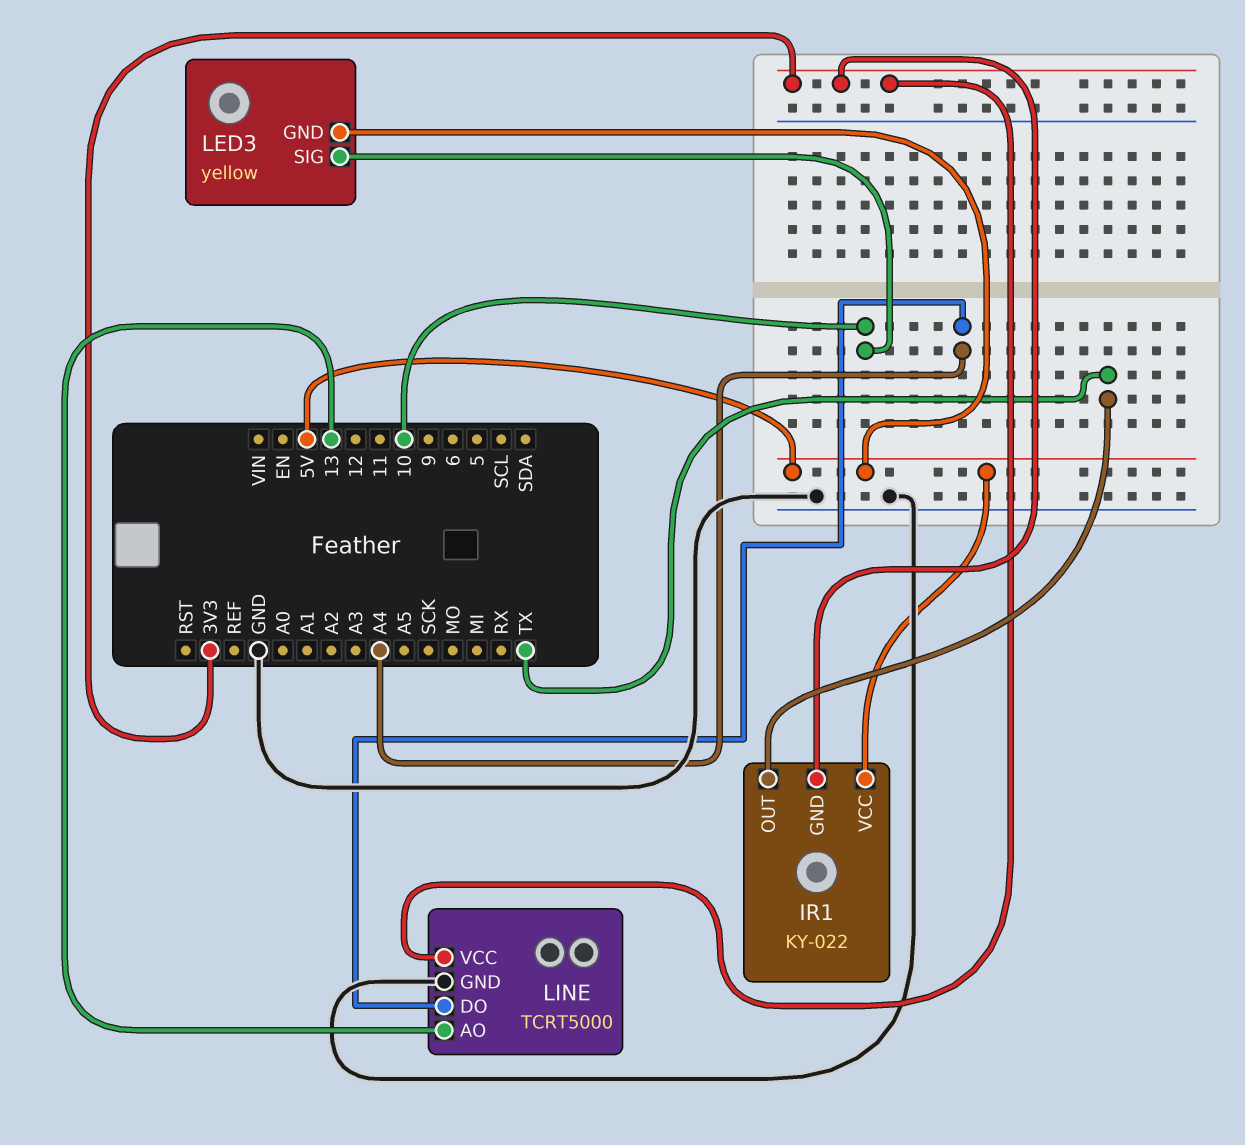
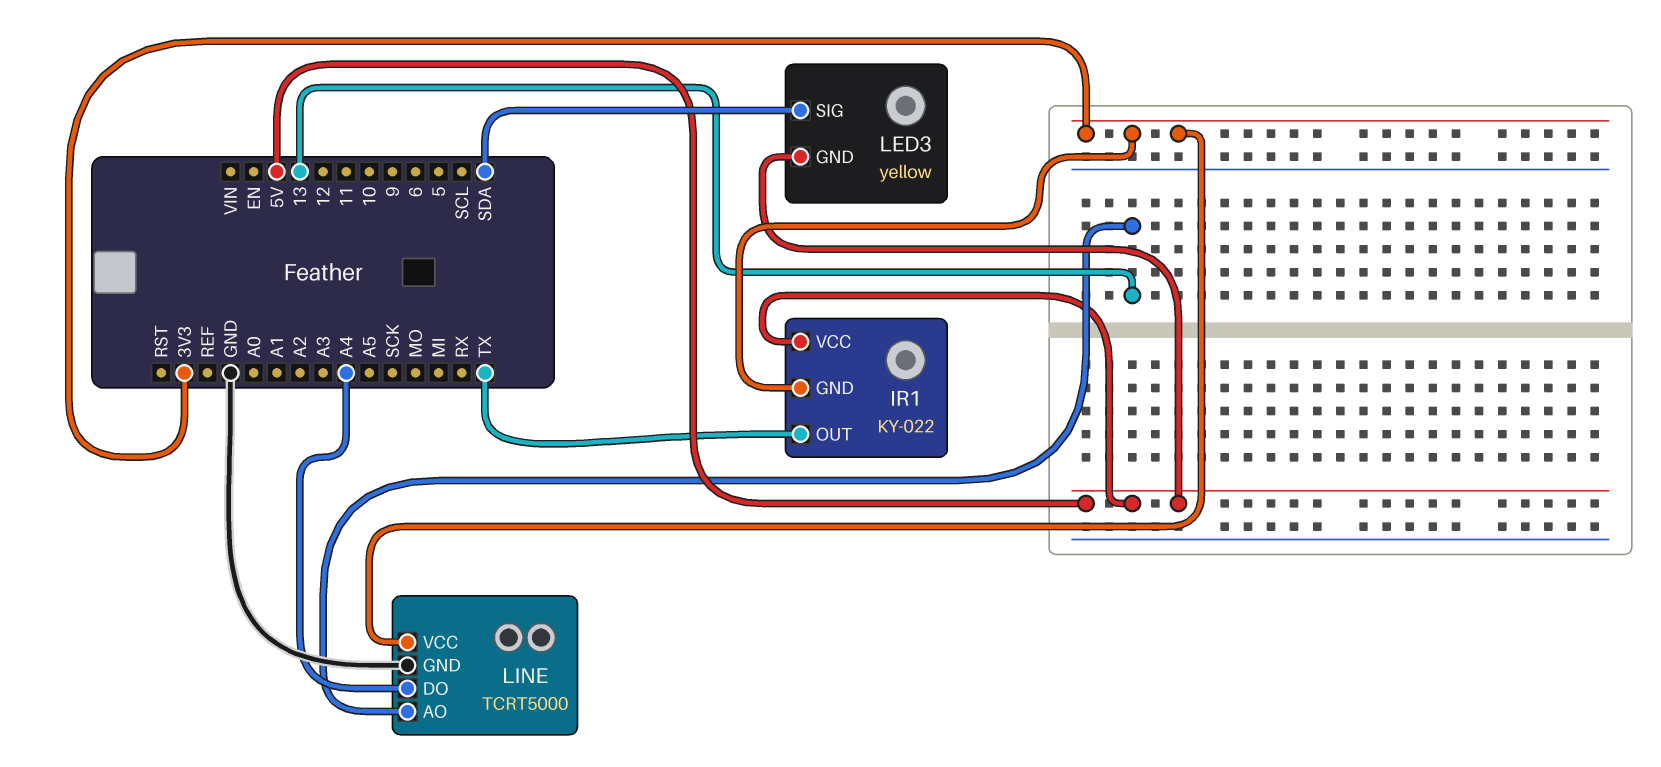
LED3 pin SIG: 10 -> SDA

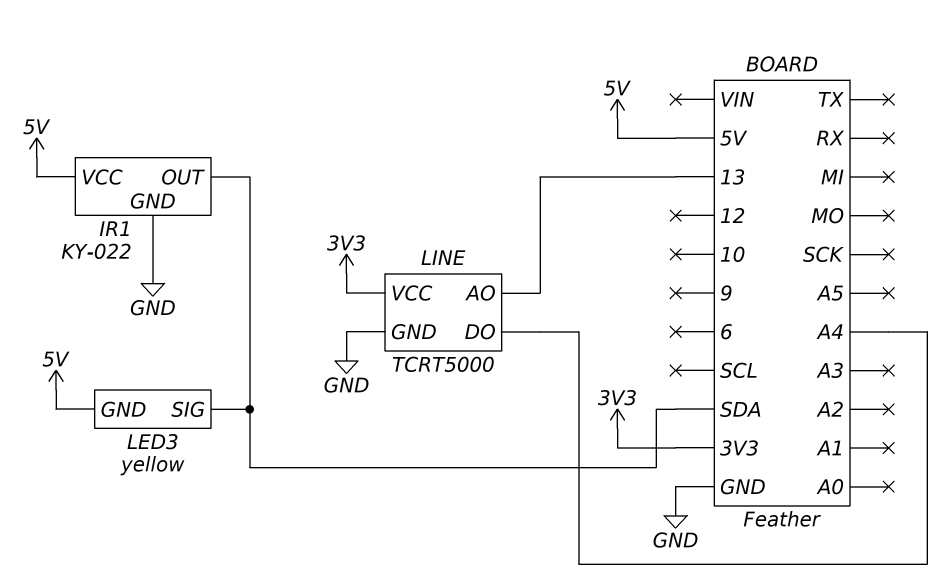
IR1 pin GND: 3V3 -> GND
IR1 pin OUT: TX -> SDA

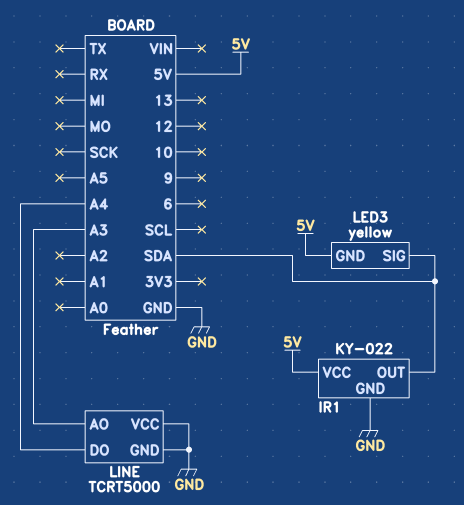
LINE pin AO: 13 -> A3
LINE pin VCC: 3V3 -> GND

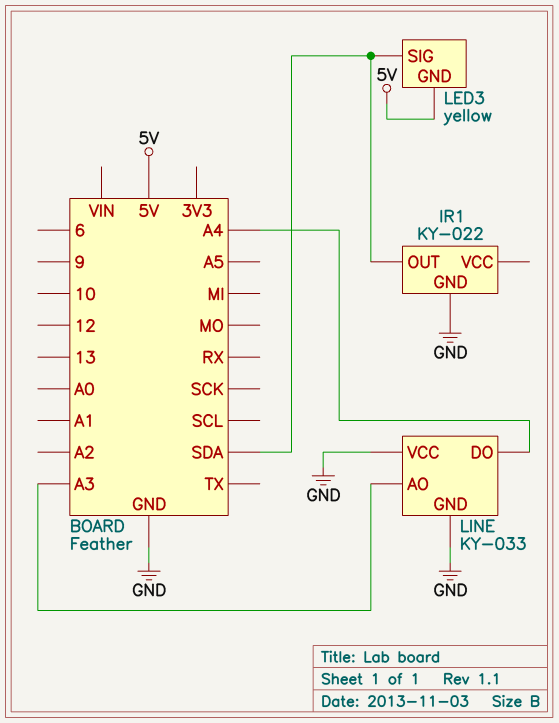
IR1 pin VCC: 5V -> none
LINE: TCRT5000 -> KY-033

